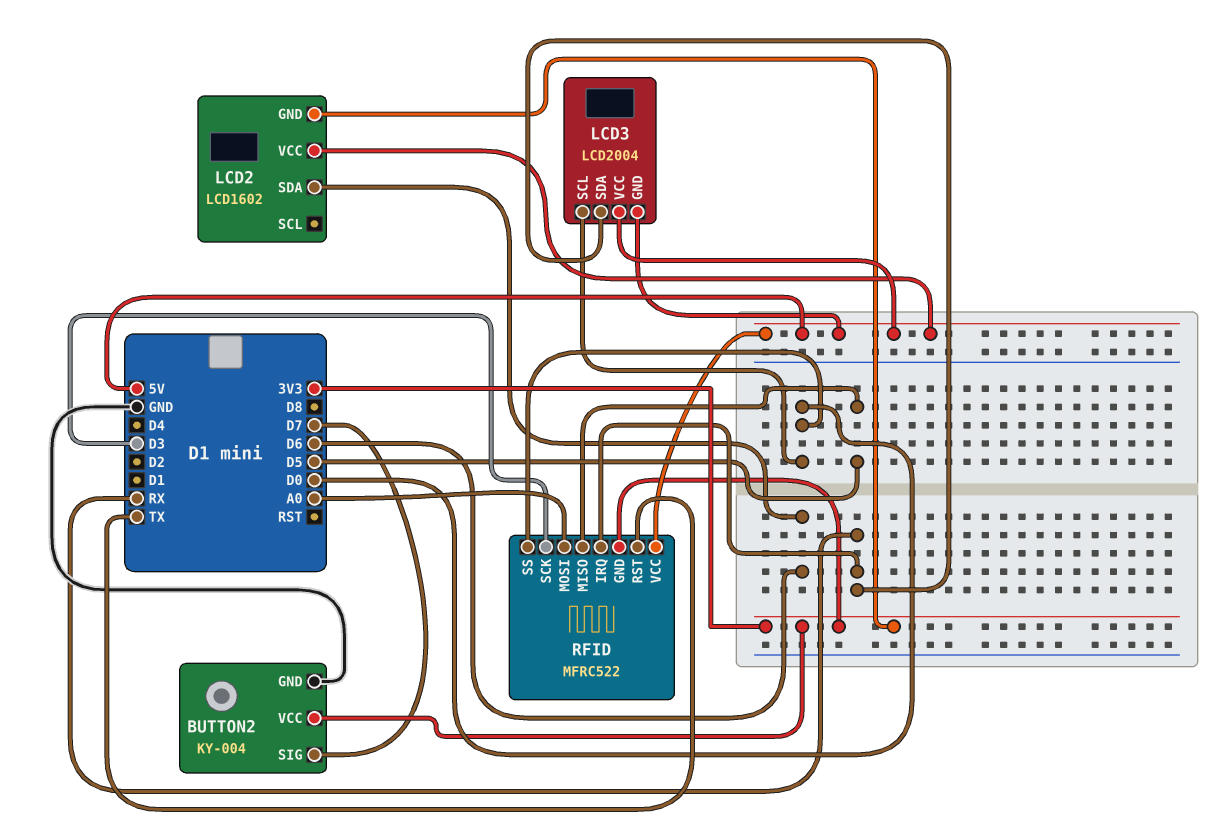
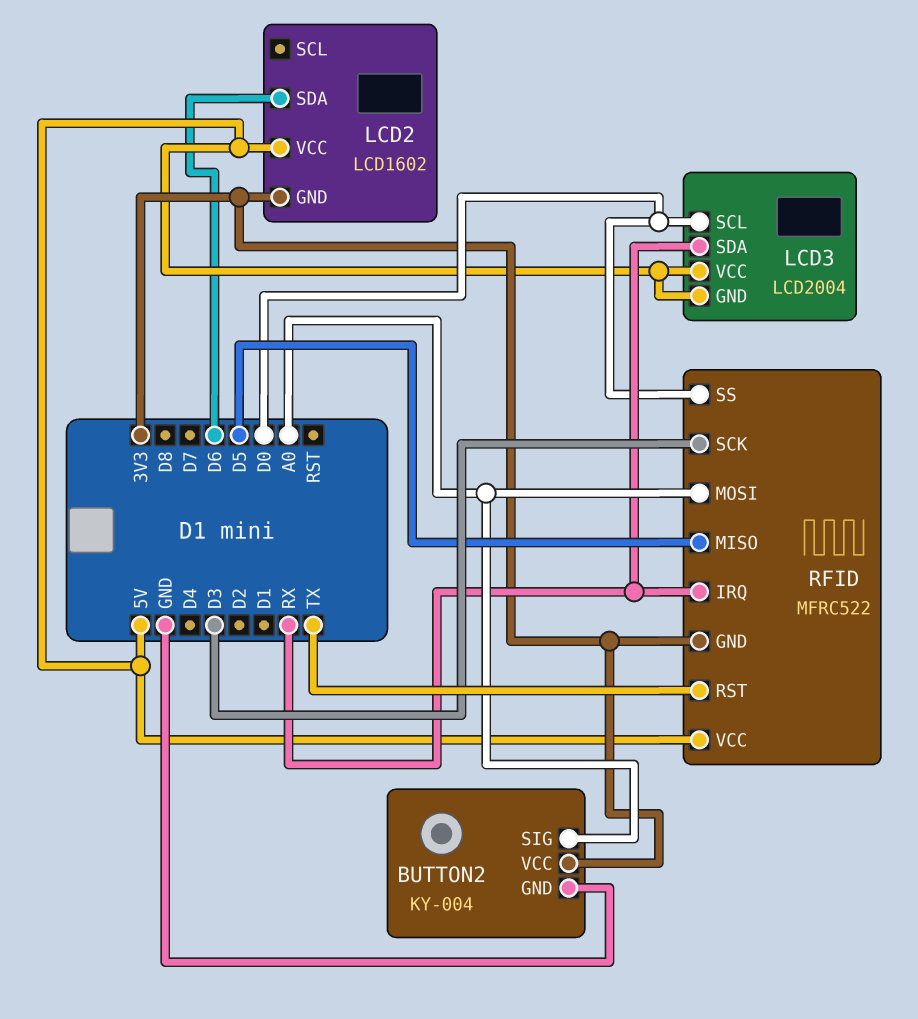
BUTTON2 pin SIG: D7 -> A0

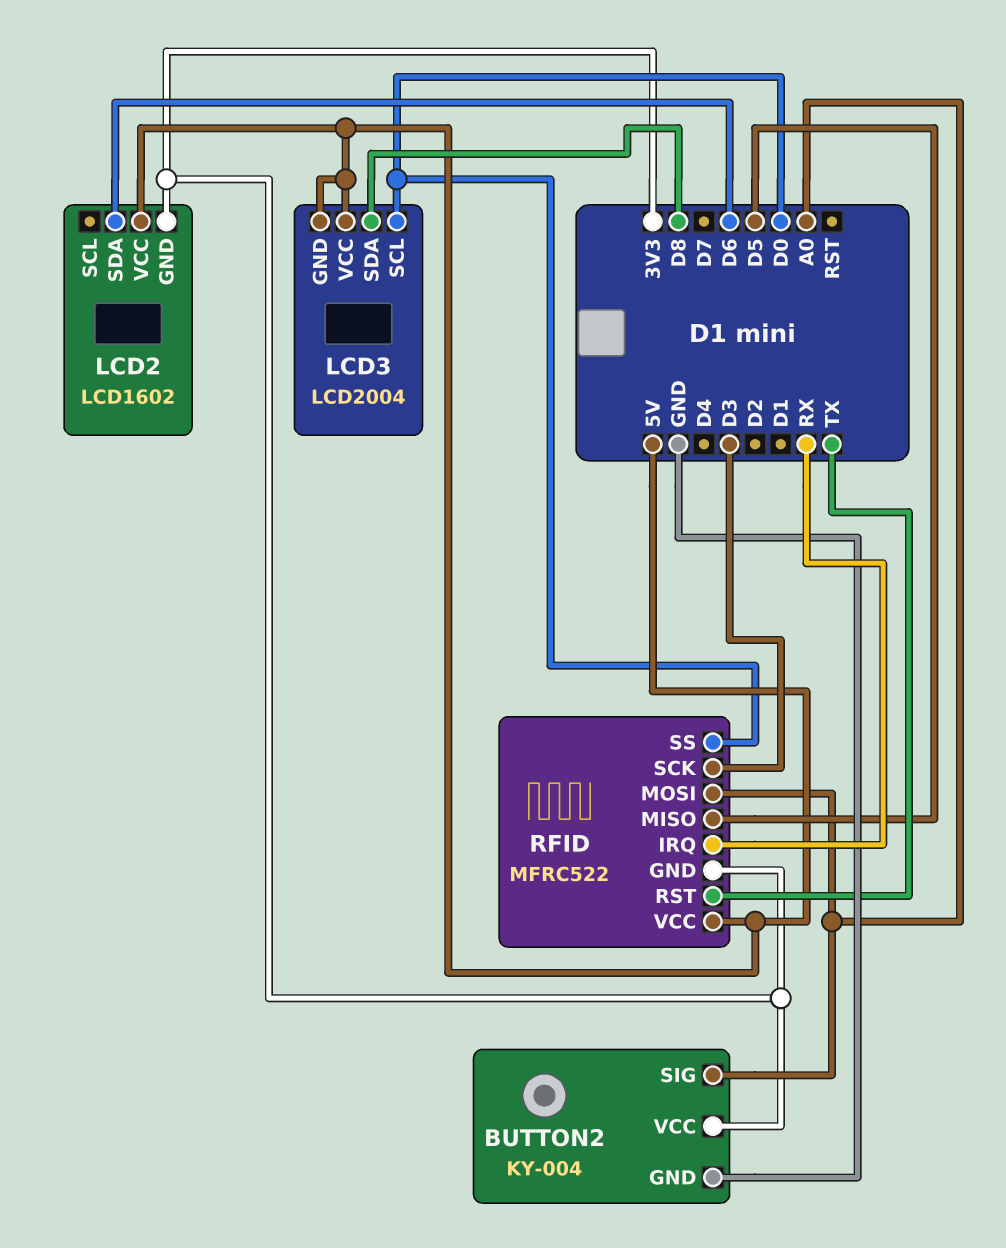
LCD3 pin SDA: RX -> D8

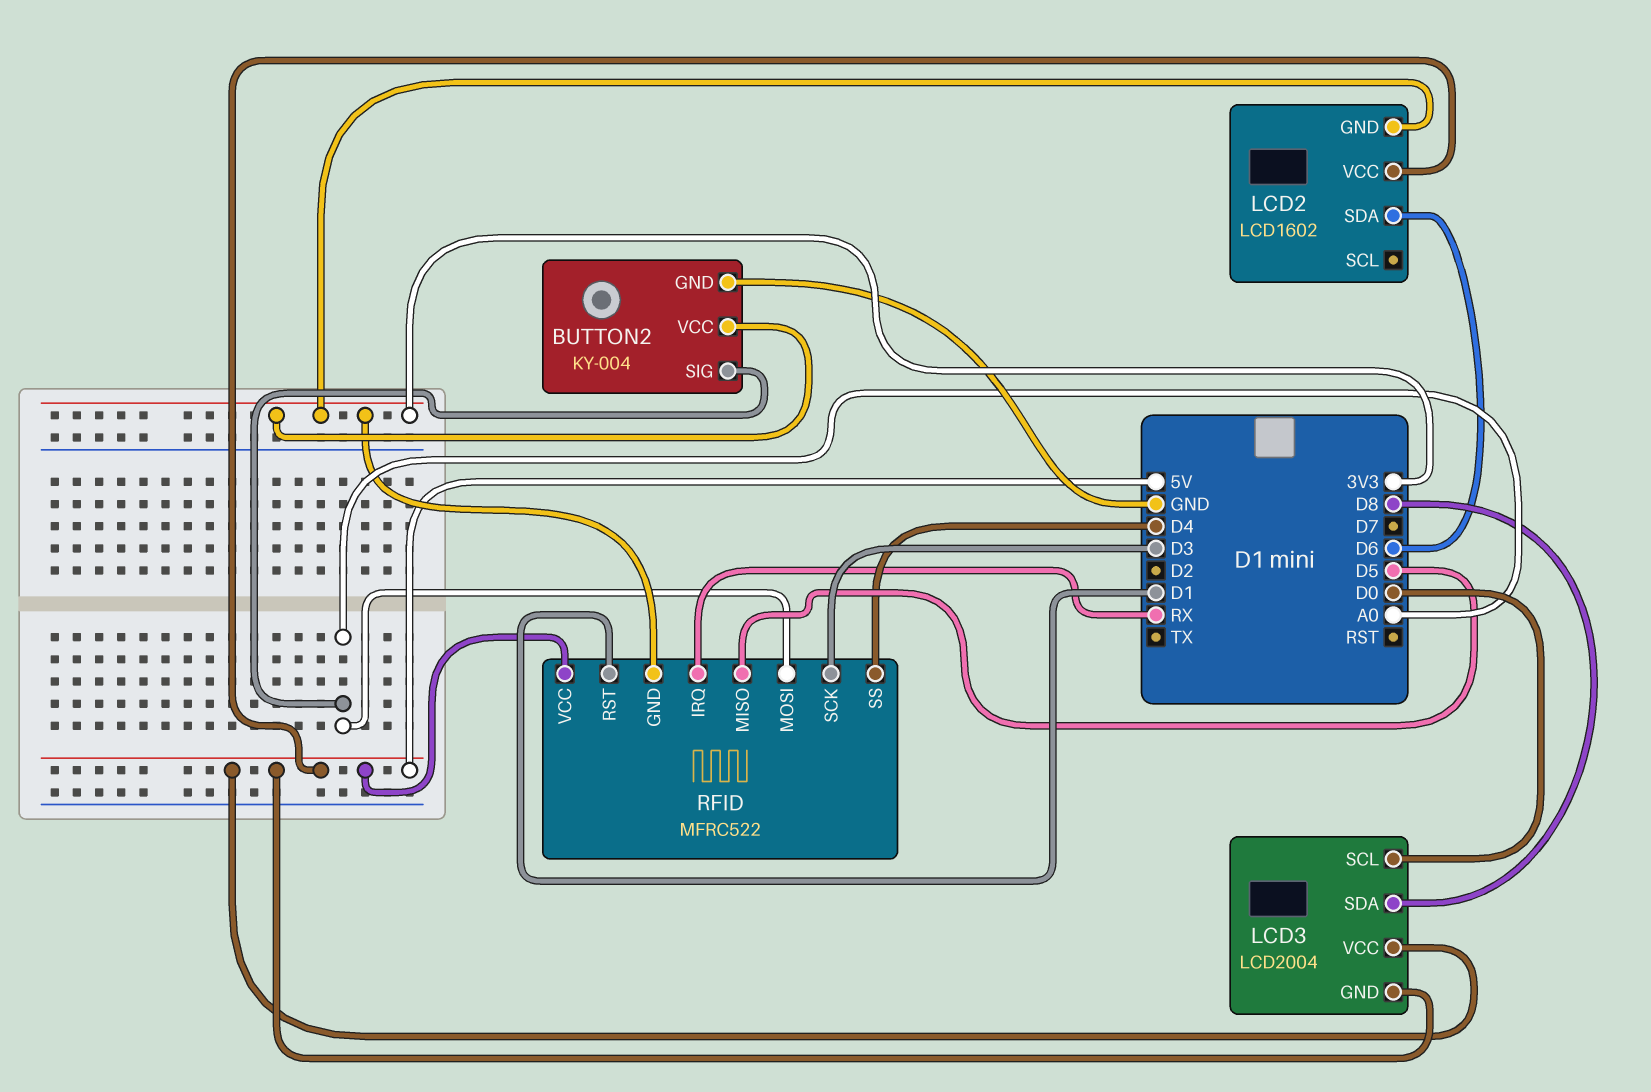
RFID pin RST: TX -> D1
RFID pin SS: D0 -> D4

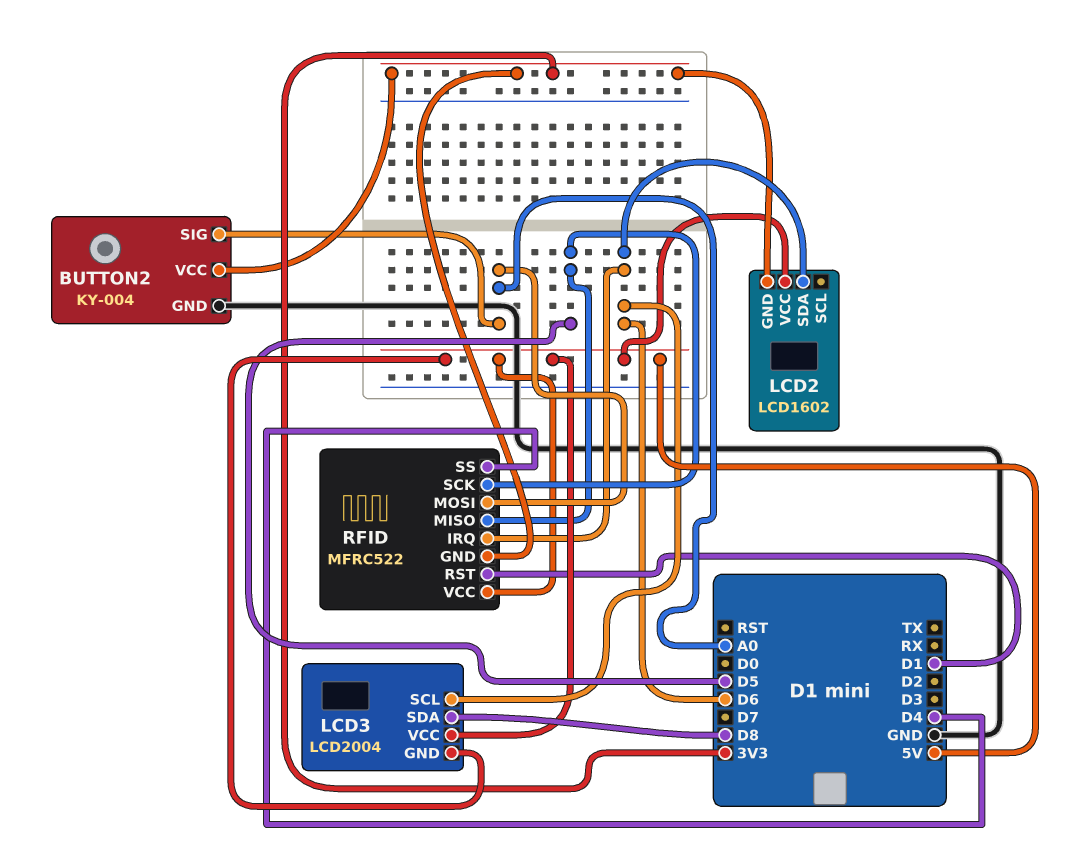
LCD3 pin SCL: D0 -> D6
RFID pin IRQ: RX -> D6
RFID pin SCK: D3 -> D5

